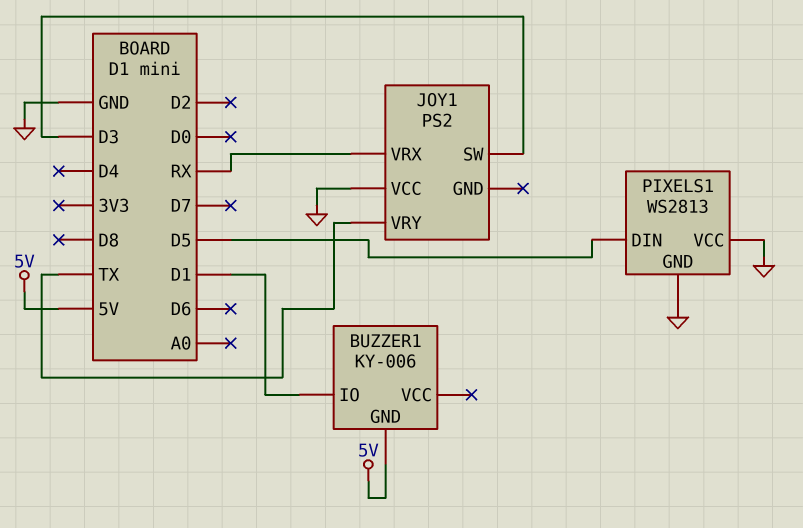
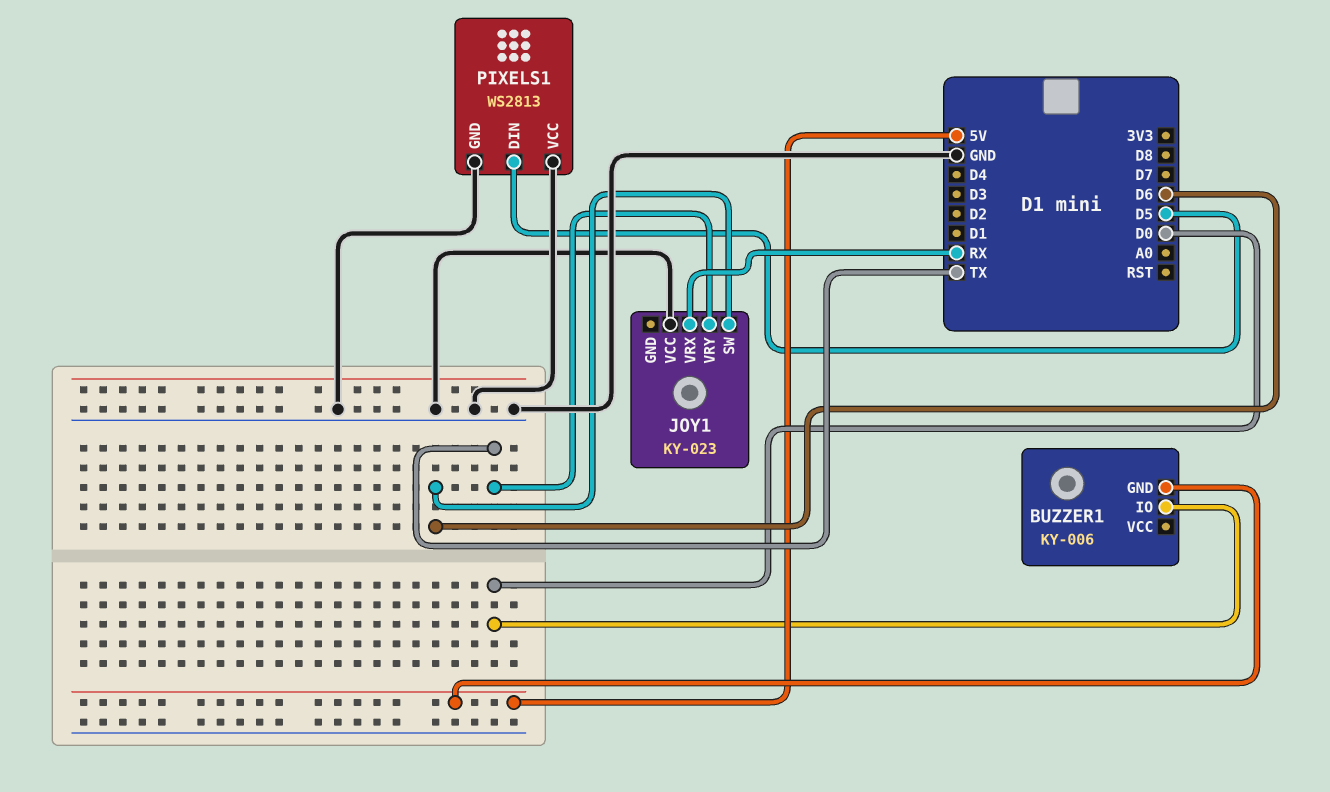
BUZZER1 pin IO: D1 -> D0
JOY1: PS2 -> KY-023
JOY1 pin SW: D3 -> D6

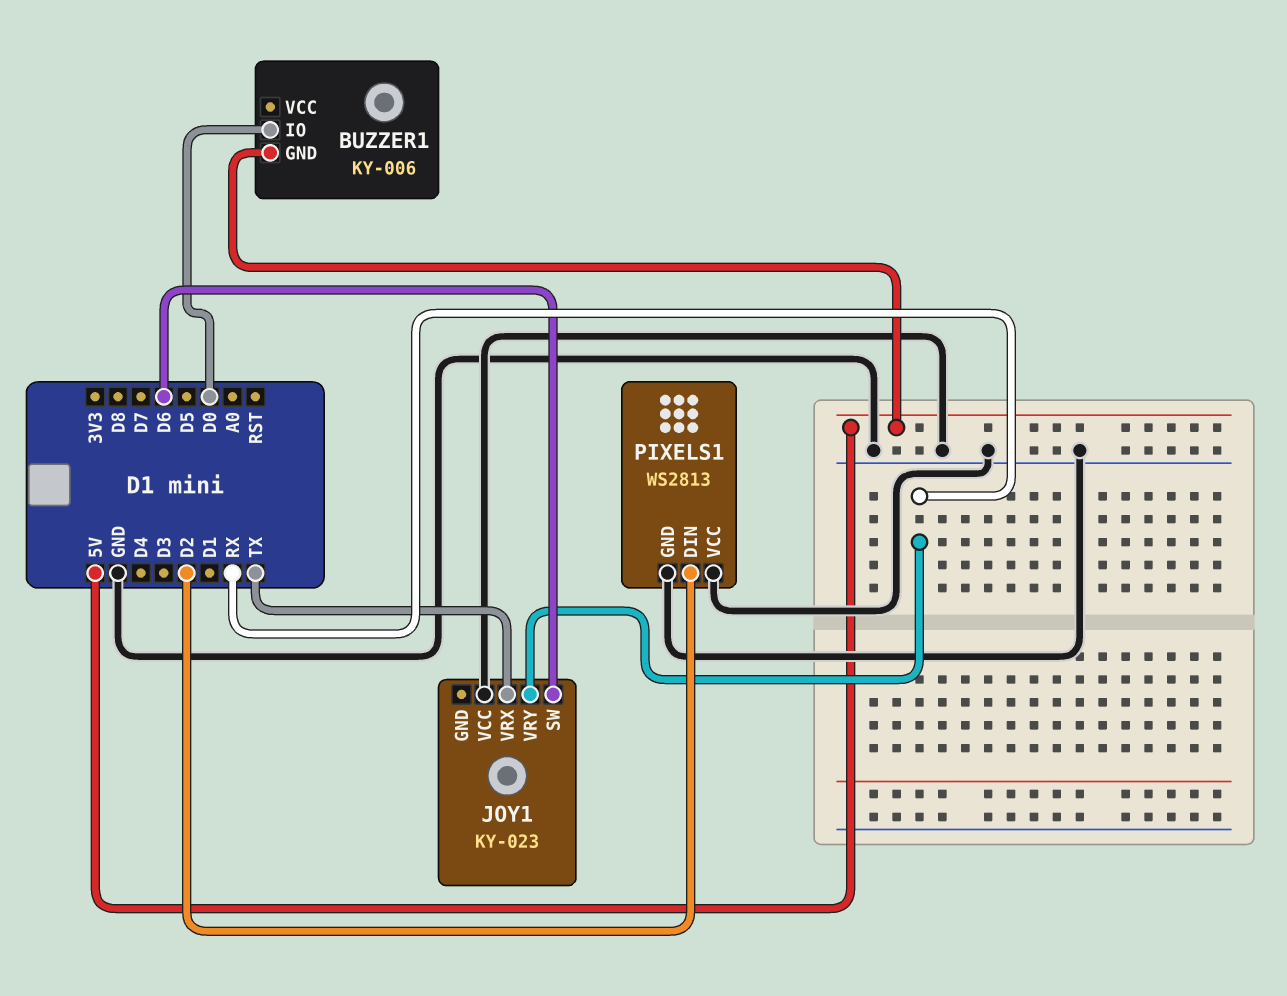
JOY1 pin VRX: RX -> TX
JOY1 pin VRY: TX -> RX
PIXELS1 pin DIN: D5 -> D2

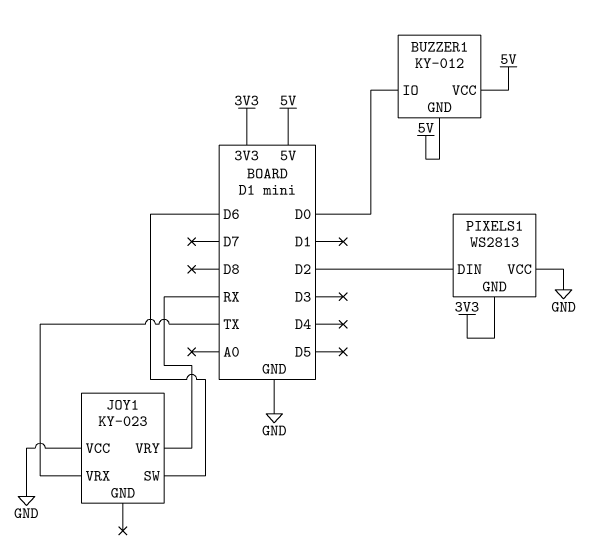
BUZZER1: KY-006 -> KY-012
BUZZER1 pin VCC: none -> 5V
PIXELS1 pin GND: GND -> 3V3

